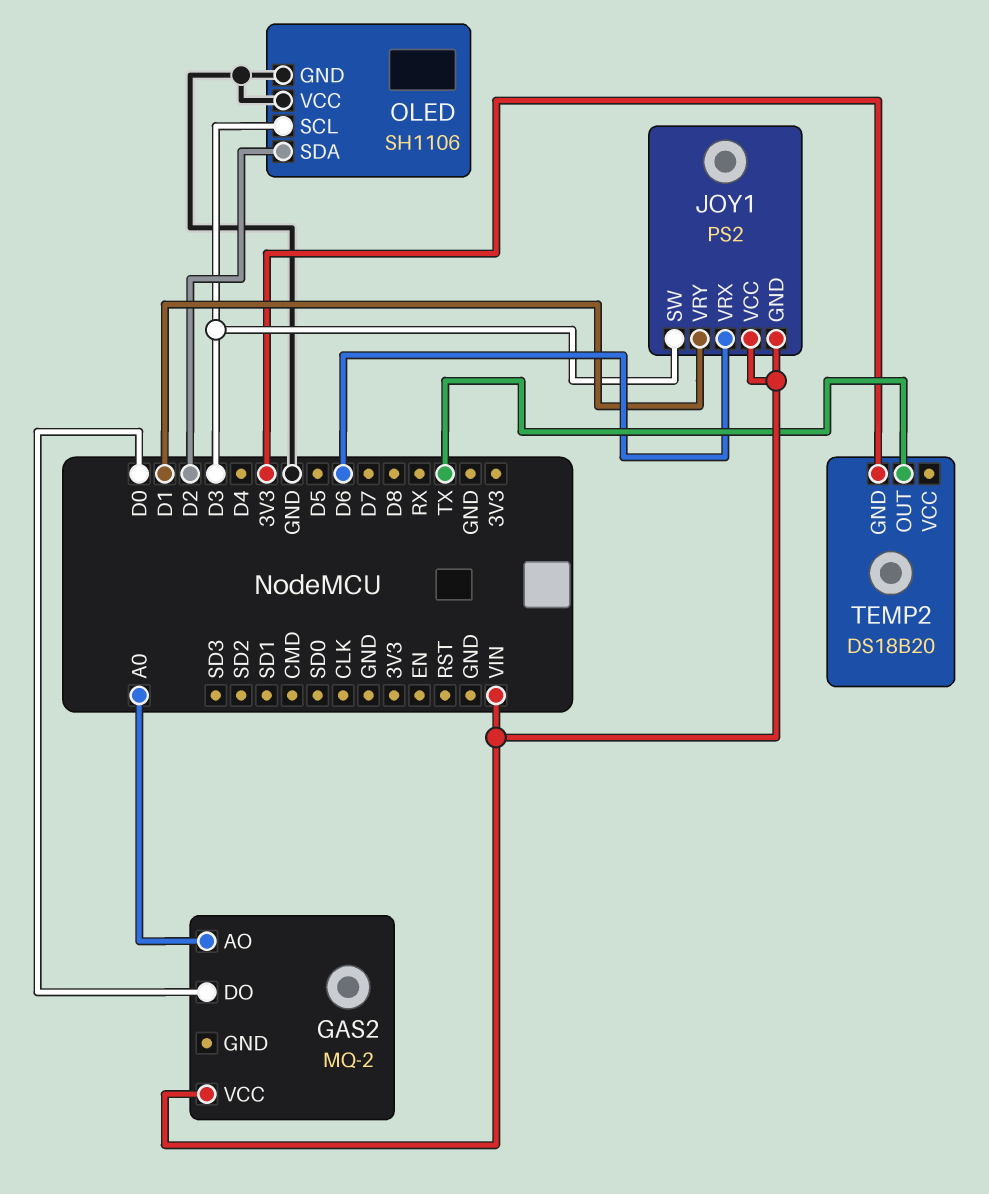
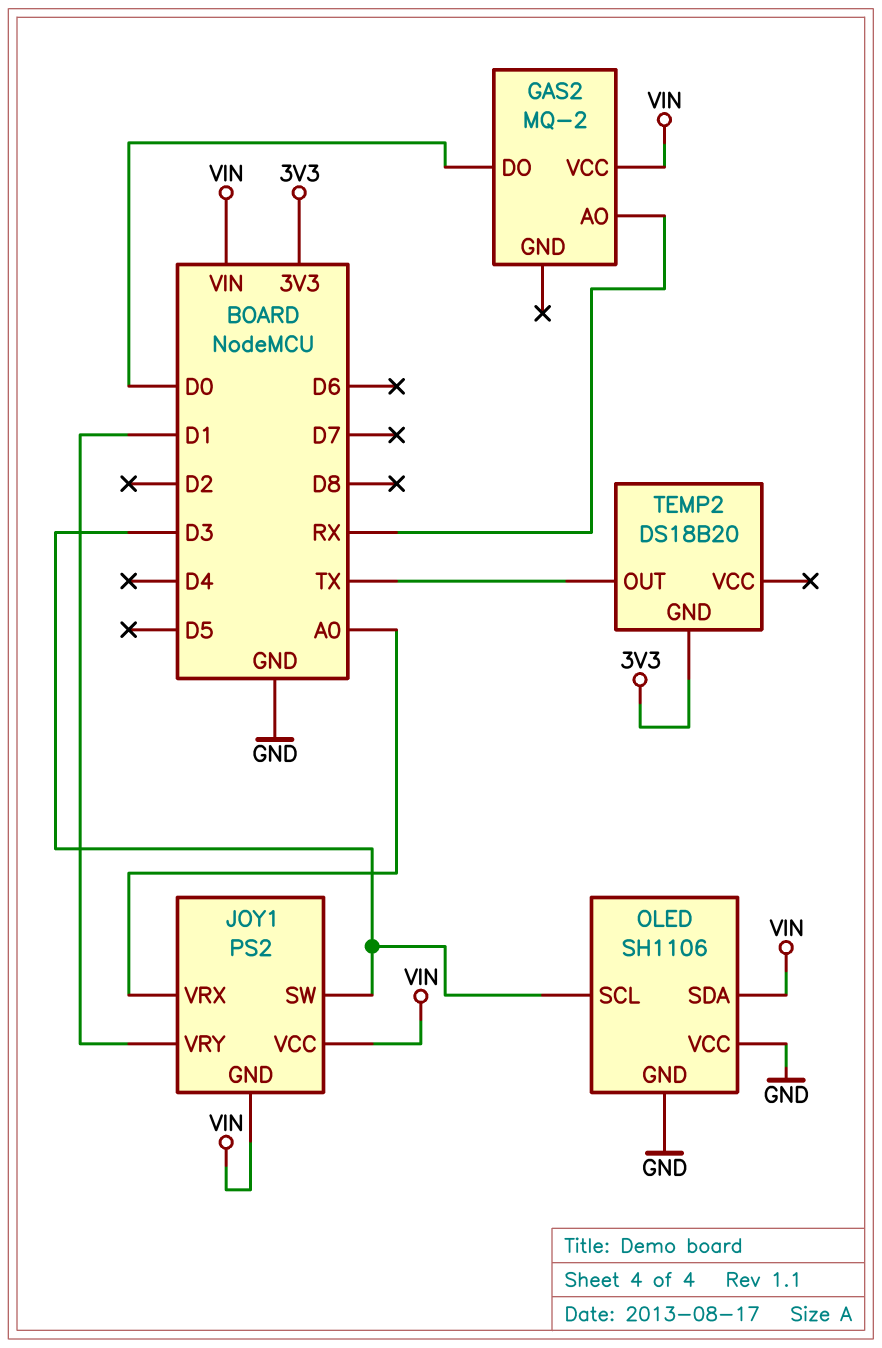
GAS2 pin AO: A0 -> RX
JOY1 pin VRX: D6 -> A0
OLED pin SDA: D2 -> VIN

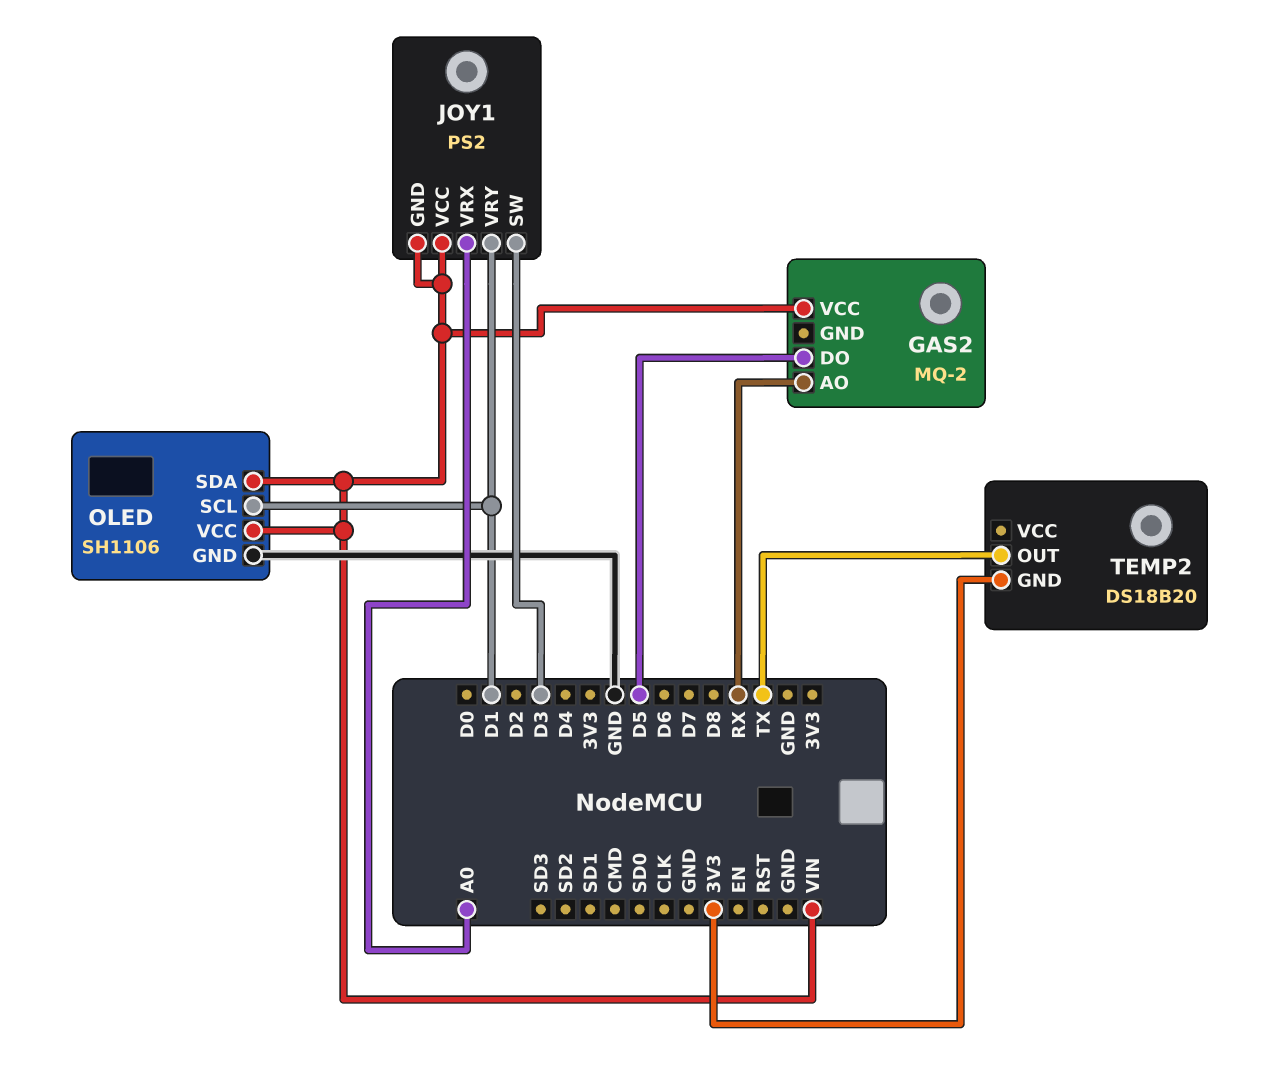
GAS2 pin DO: D0 -> D5
OLED pin SCL: D3 -> D1
OLED pin VCC: GND -> VIN

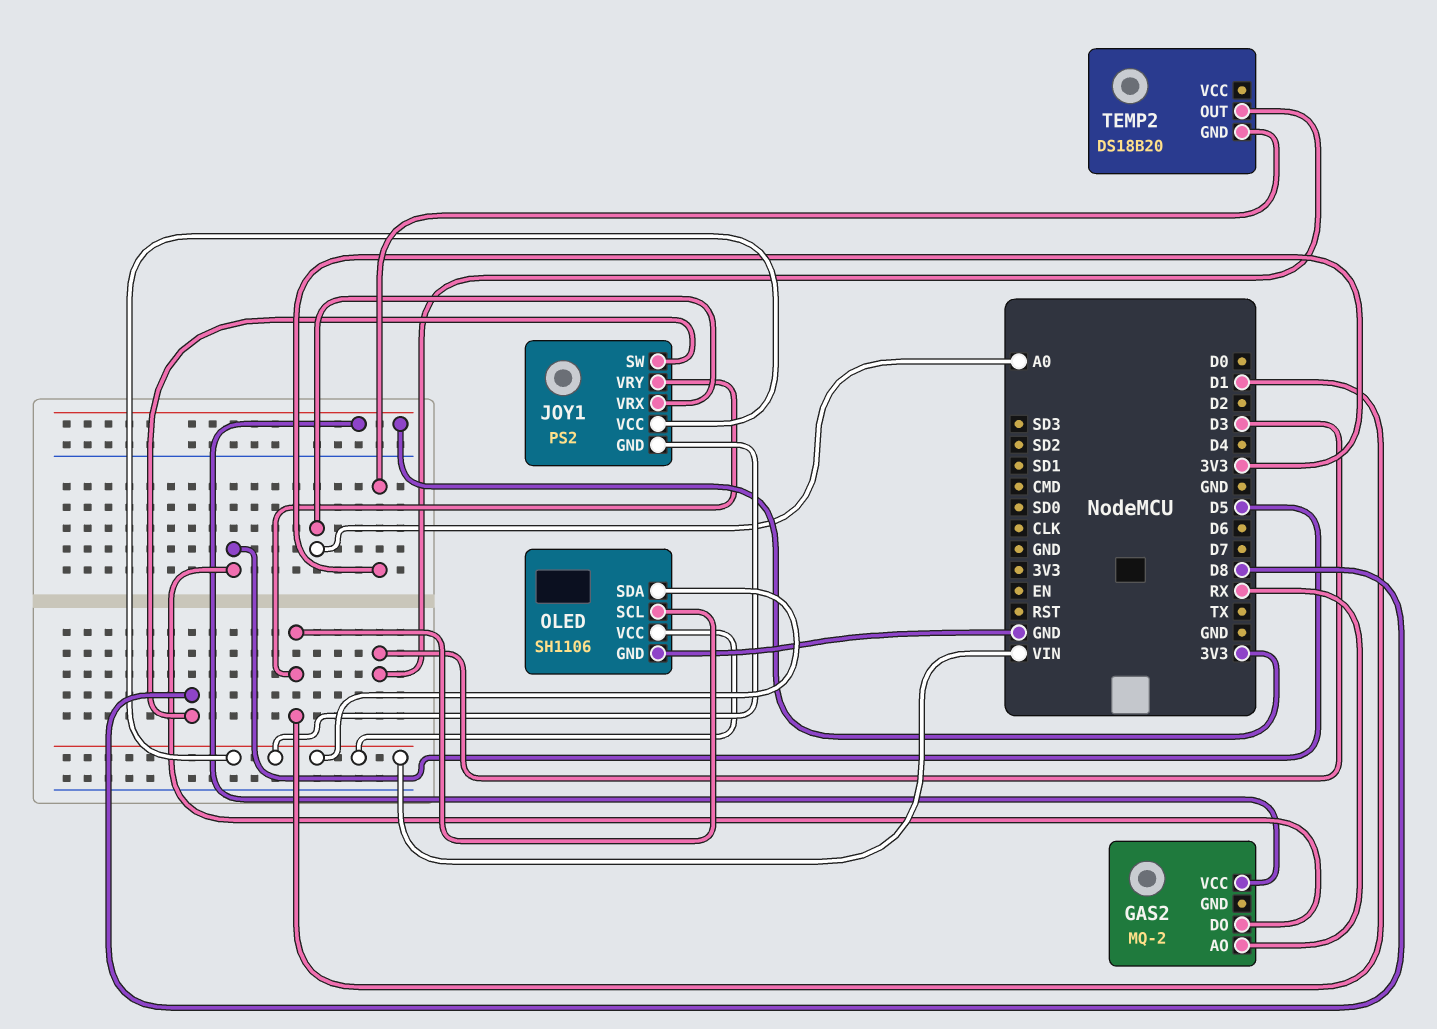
GAS2 pin VCC: VIN -> 3V3
JOY1 pin SW: D3 -> D8
TEMP2 pin OUT: TX -> D3

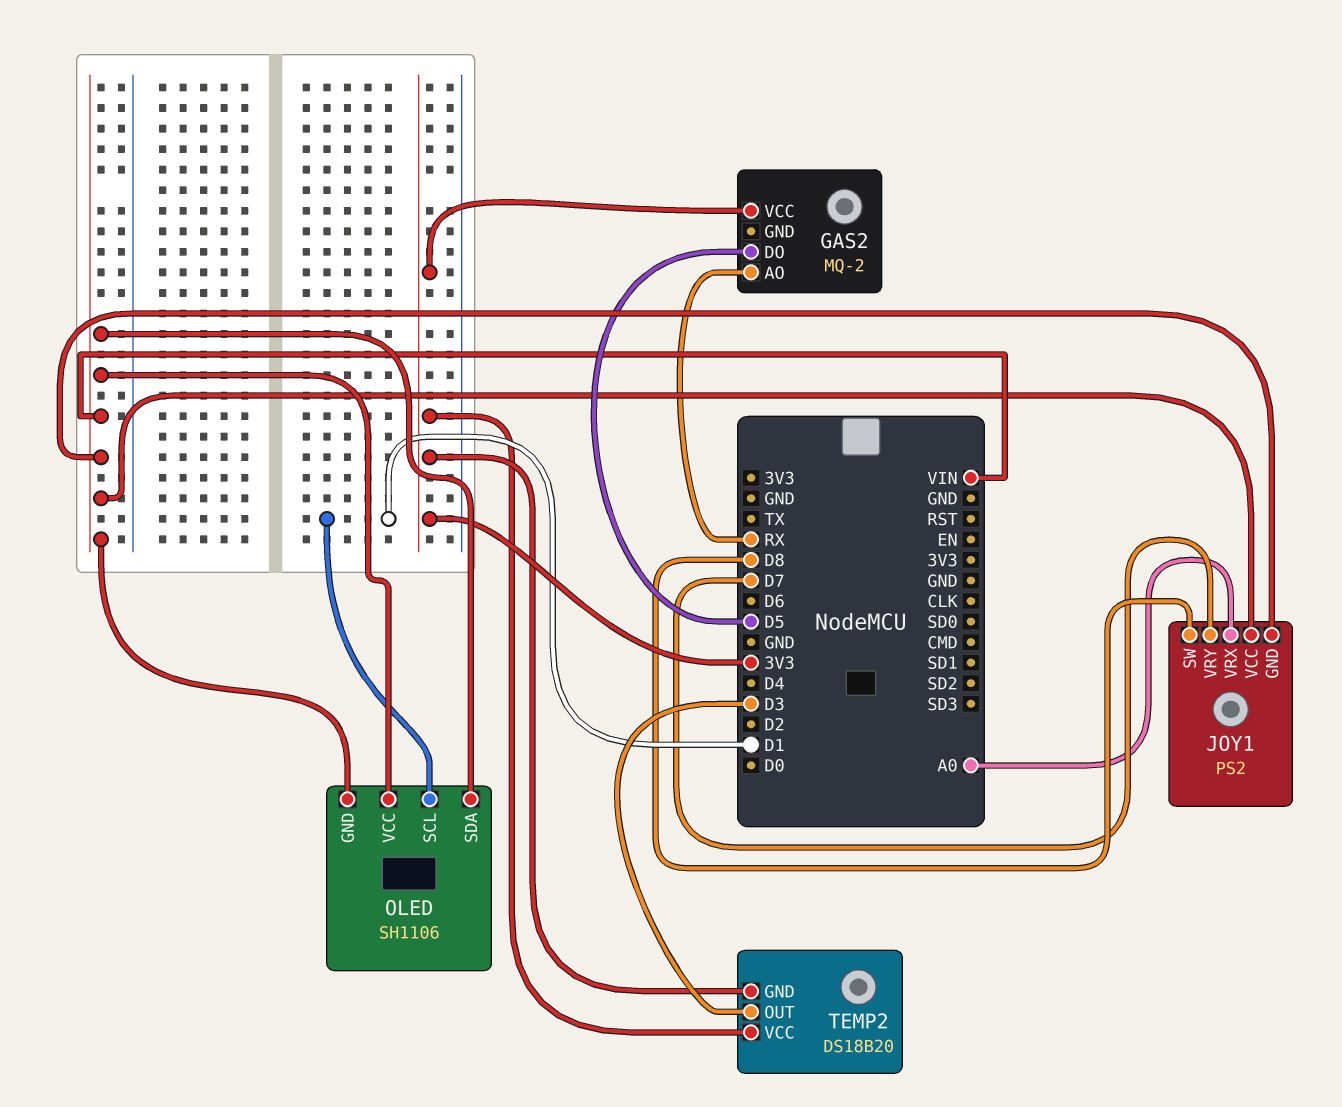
JOY1 pin VRY: D1 -> D7
OLED pin GND: GND -> VIN
TEMP2 pin VCC: none -> 3V3

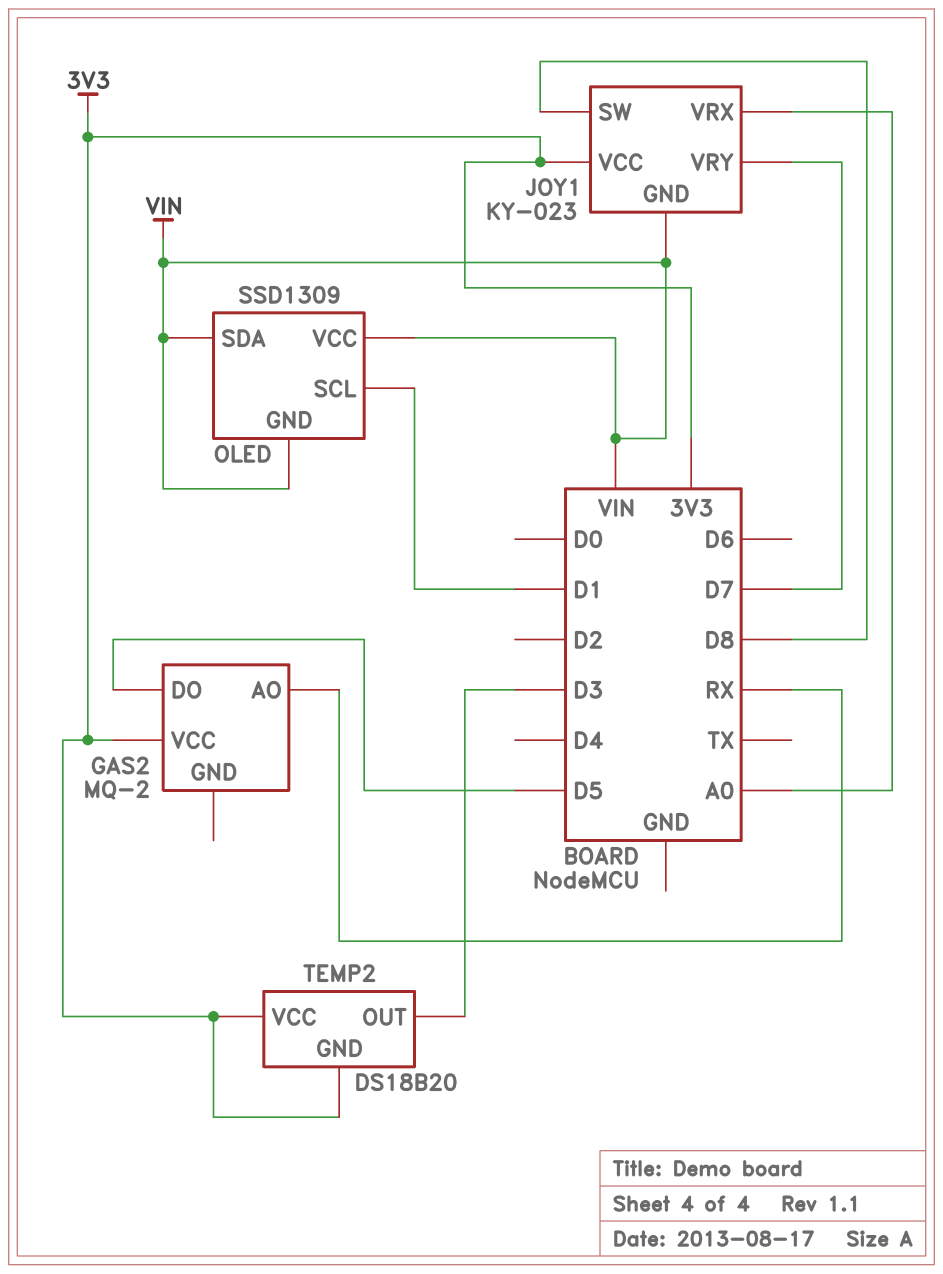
JOY1: PS2 -> KY-023
JOY1 pin VCC: VIN -> 3V3
OLED: SH1106 -> SSD1309

